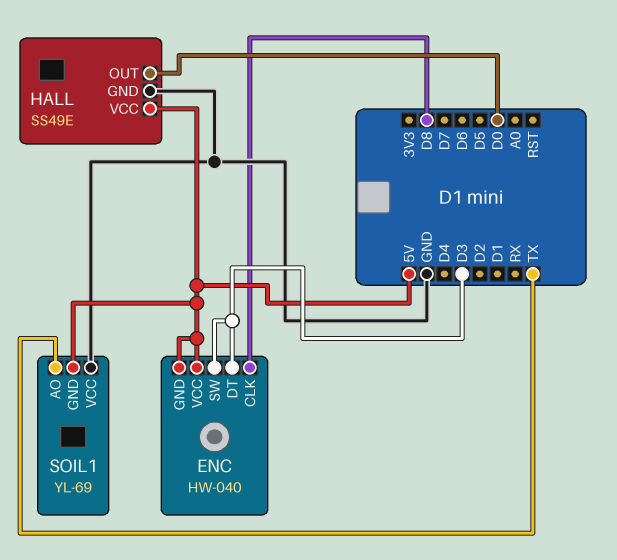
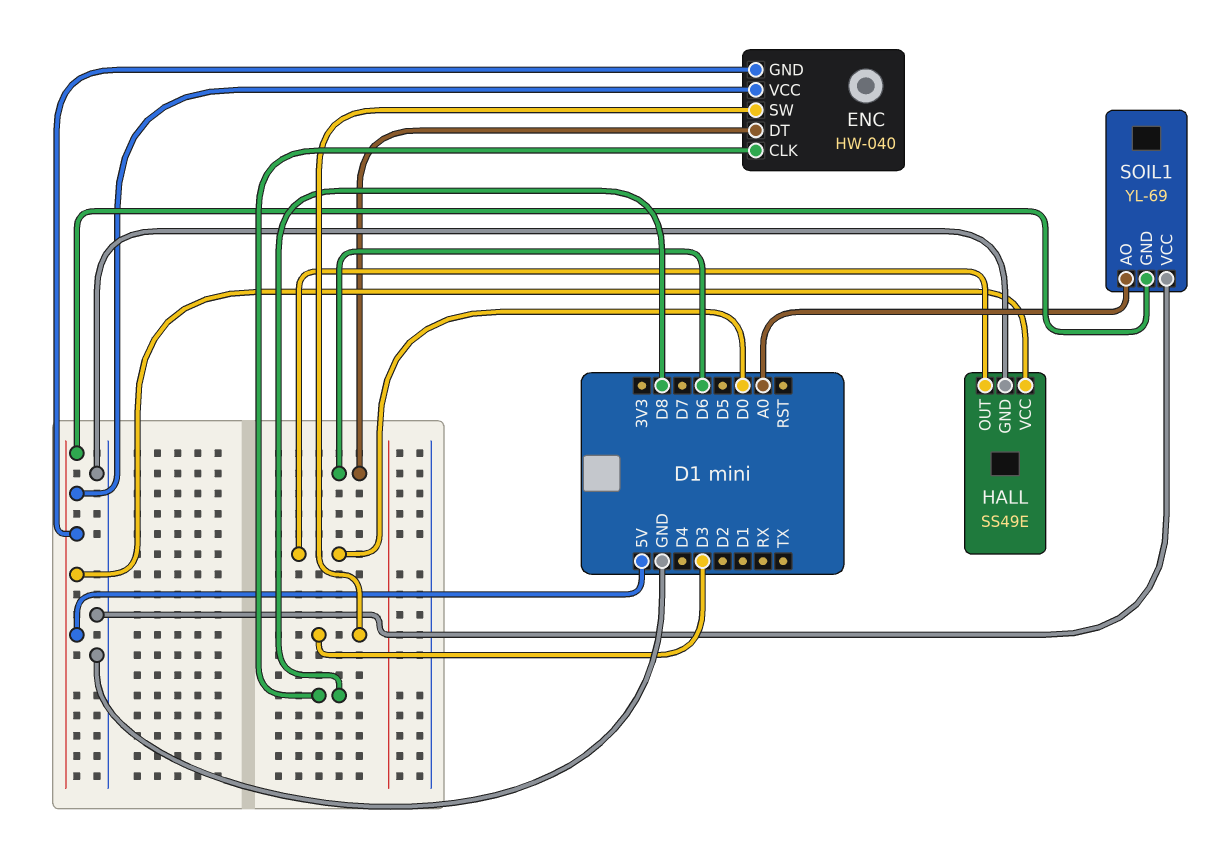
ENC pin DT: D3 -> D6
SOIL1 pin AO: TX -> A0

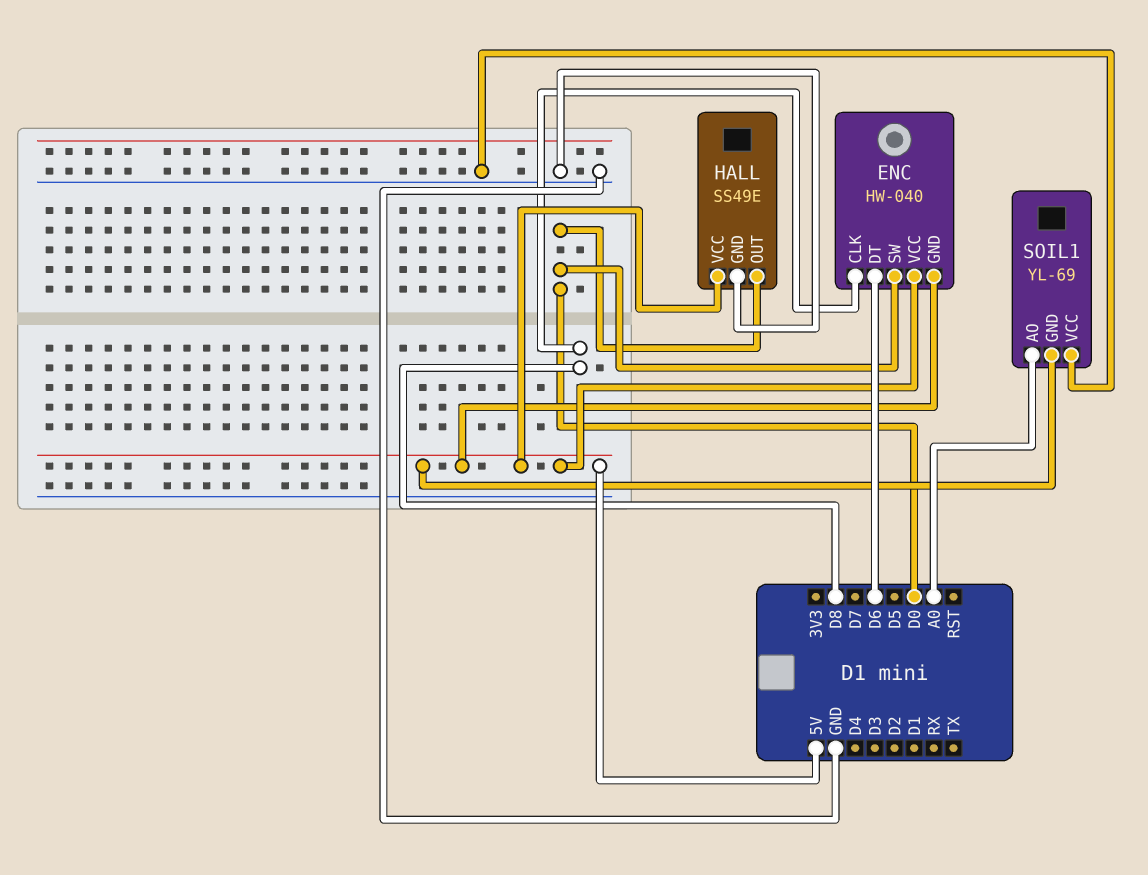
ENC pin SW: D3 -> D0

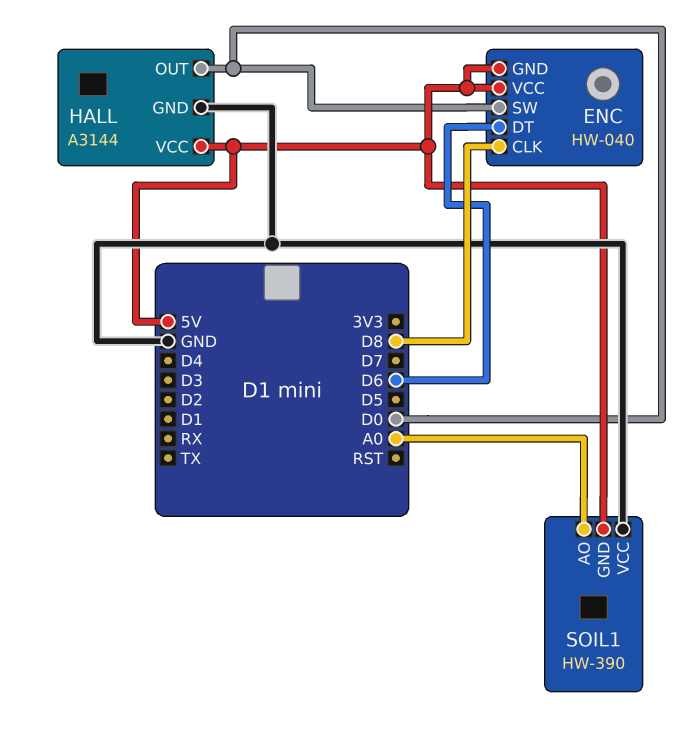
HALL: SS49E -> A3144
SOIL1: YL-69 -> HW-390

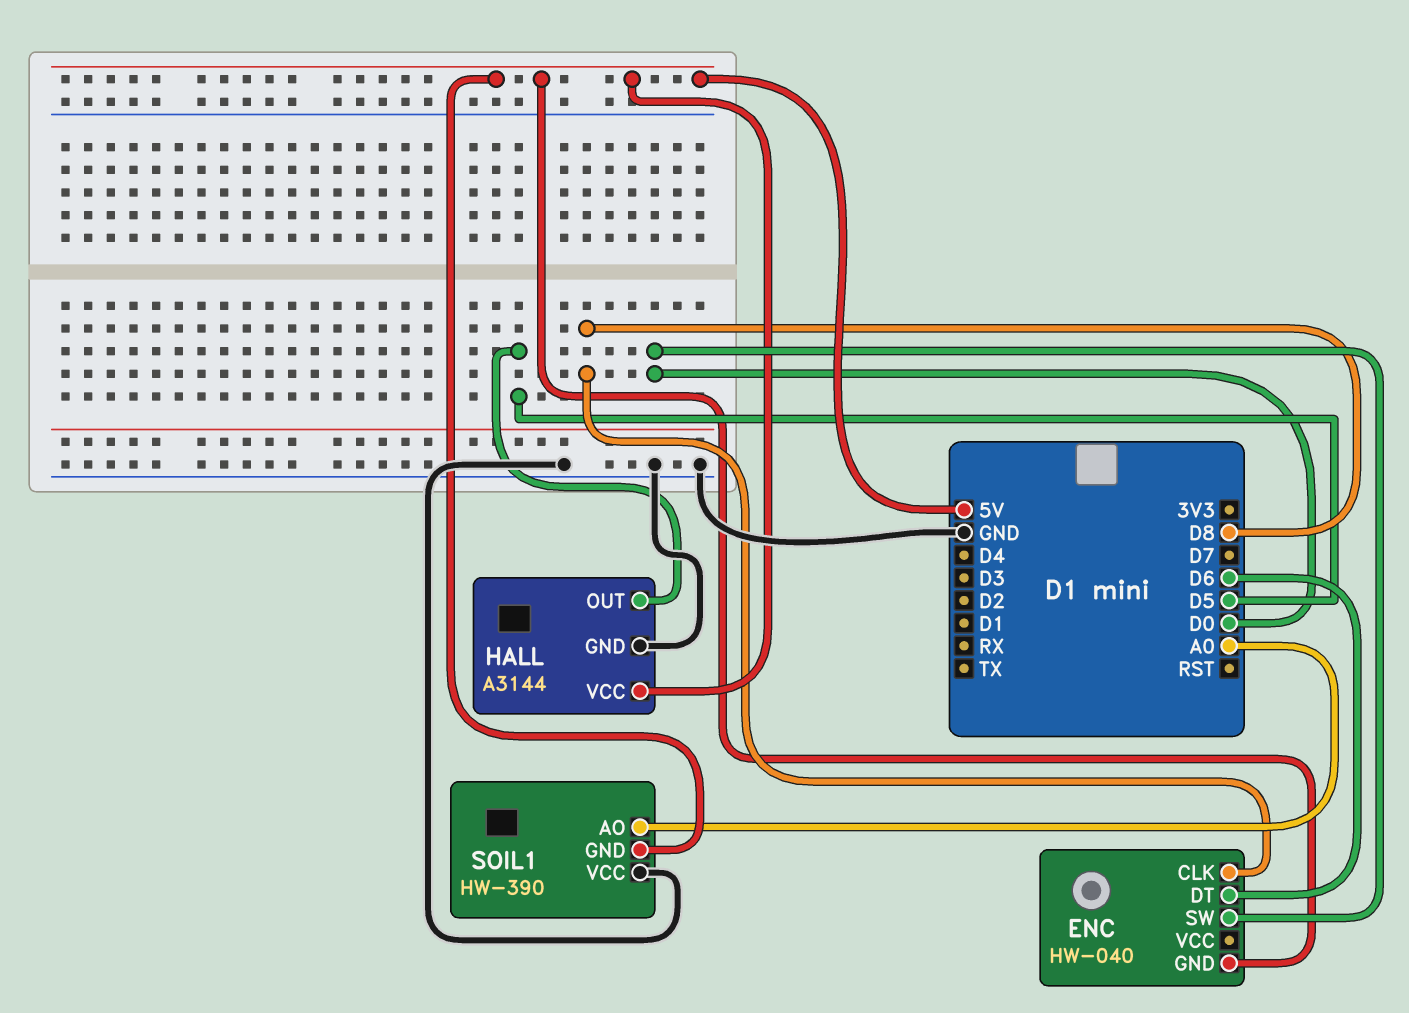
ENC pin VCC: 5V -> none
HALL pin OUT: D0 -> D5

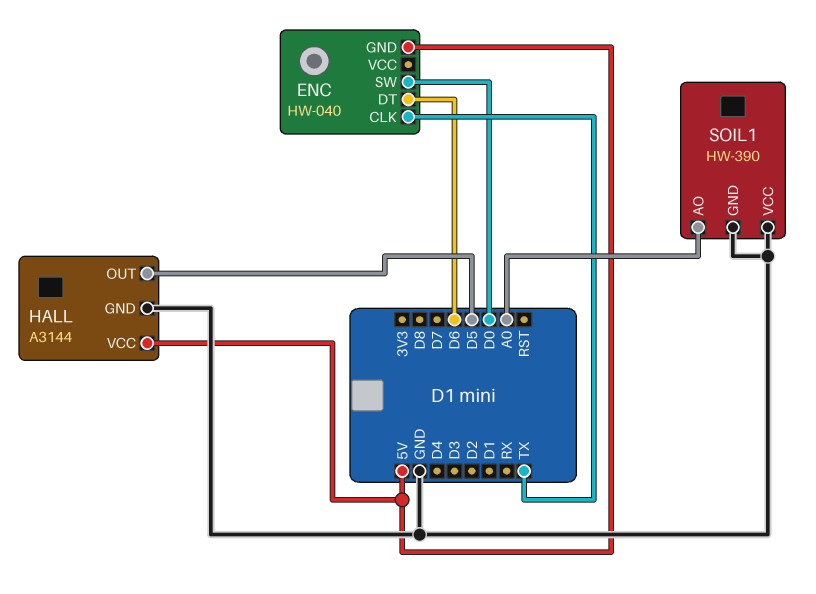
ENC pin CLK: D8 -> TX
SOIL1 pin GND: 5V -> GND

